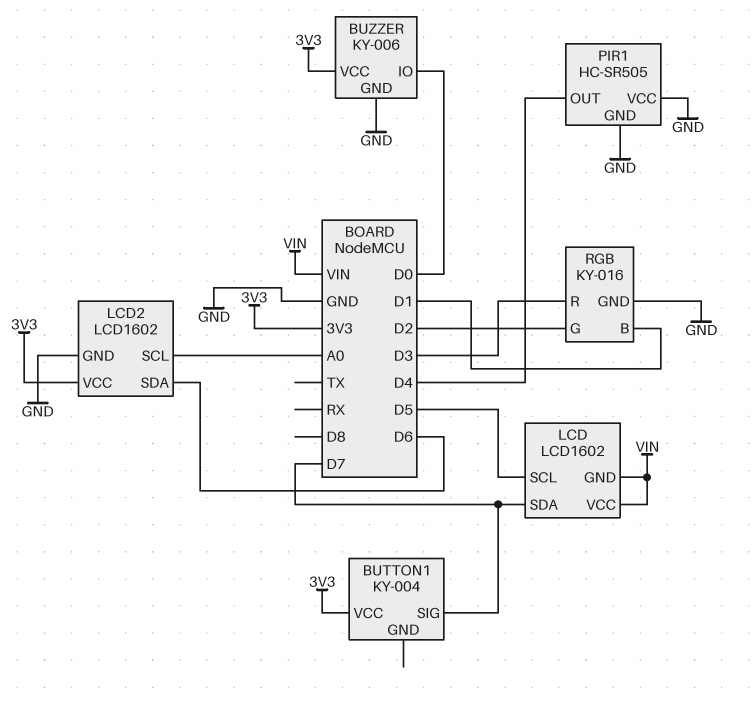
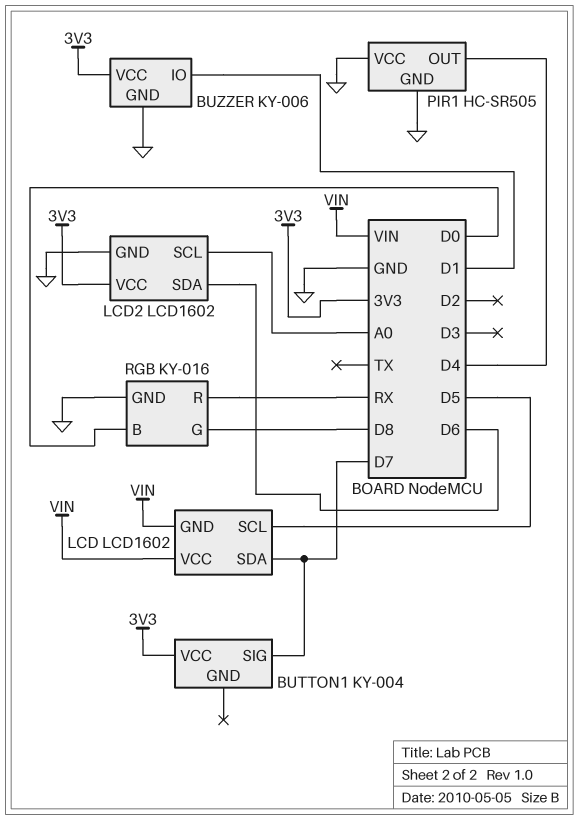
BUZZER pin IO: D0 -> D1
RGB pin B: D1 -> D0
RGB pin G: D2 -> D8
RGB pin R: D3 -> RX

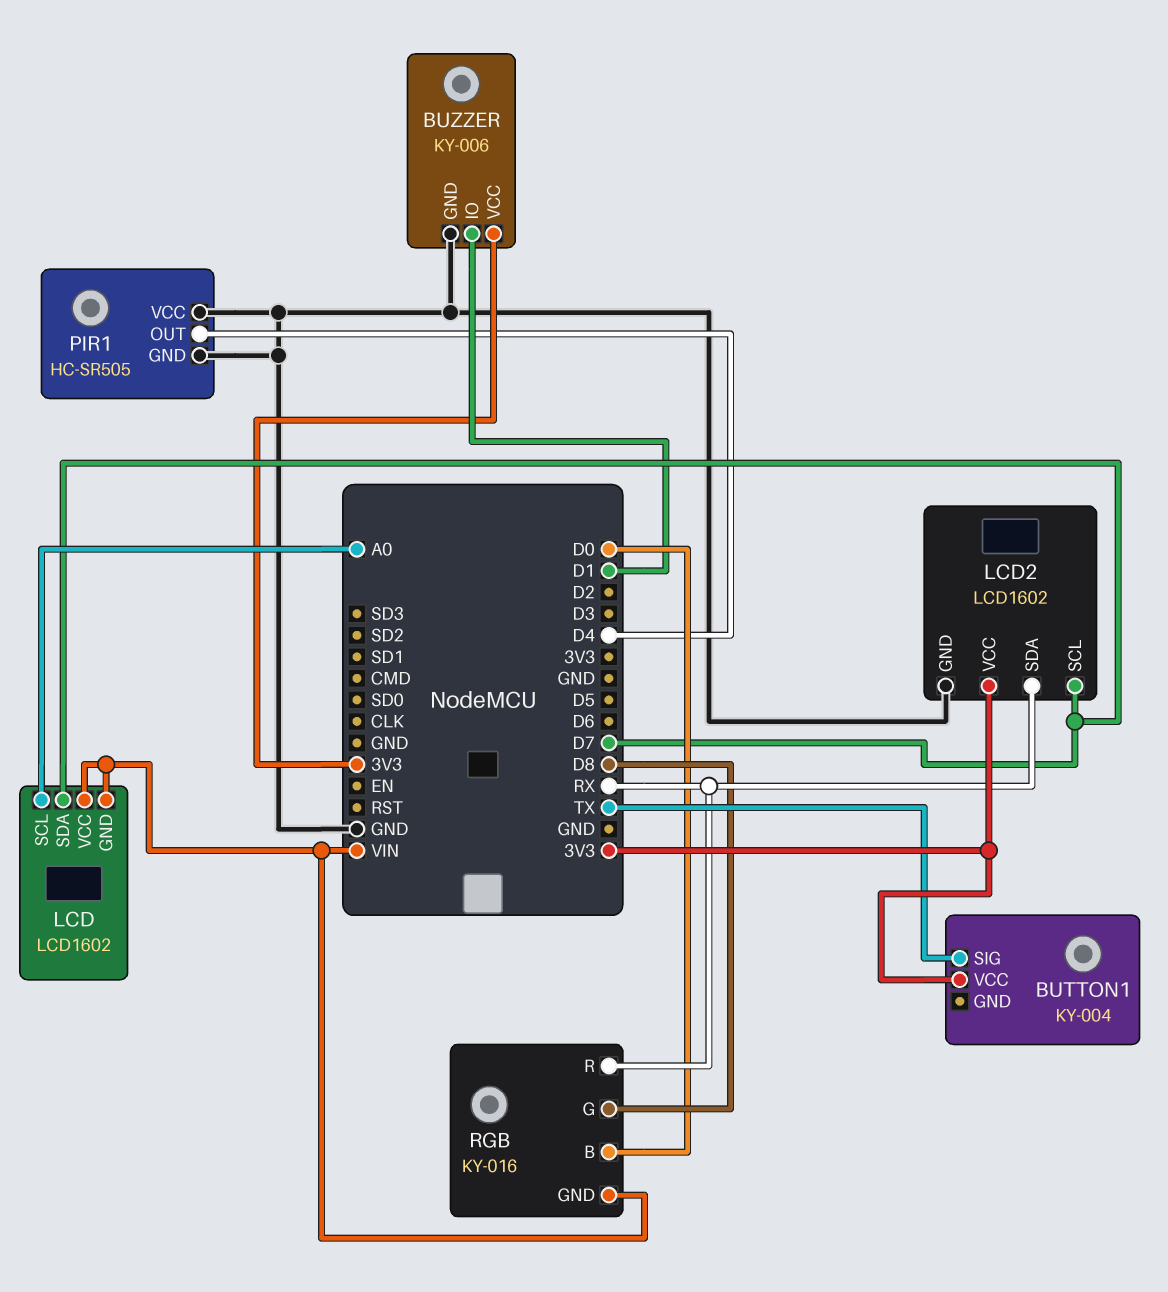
BUTTON1 pin SIG: D7 -> TX
LCD pin SCL: D5 -> A0
LCD2 pin SCL: A0 -> D7
LCD2 pin SDA: D6 -> RX
RGB pin GND: GND -> VIN

